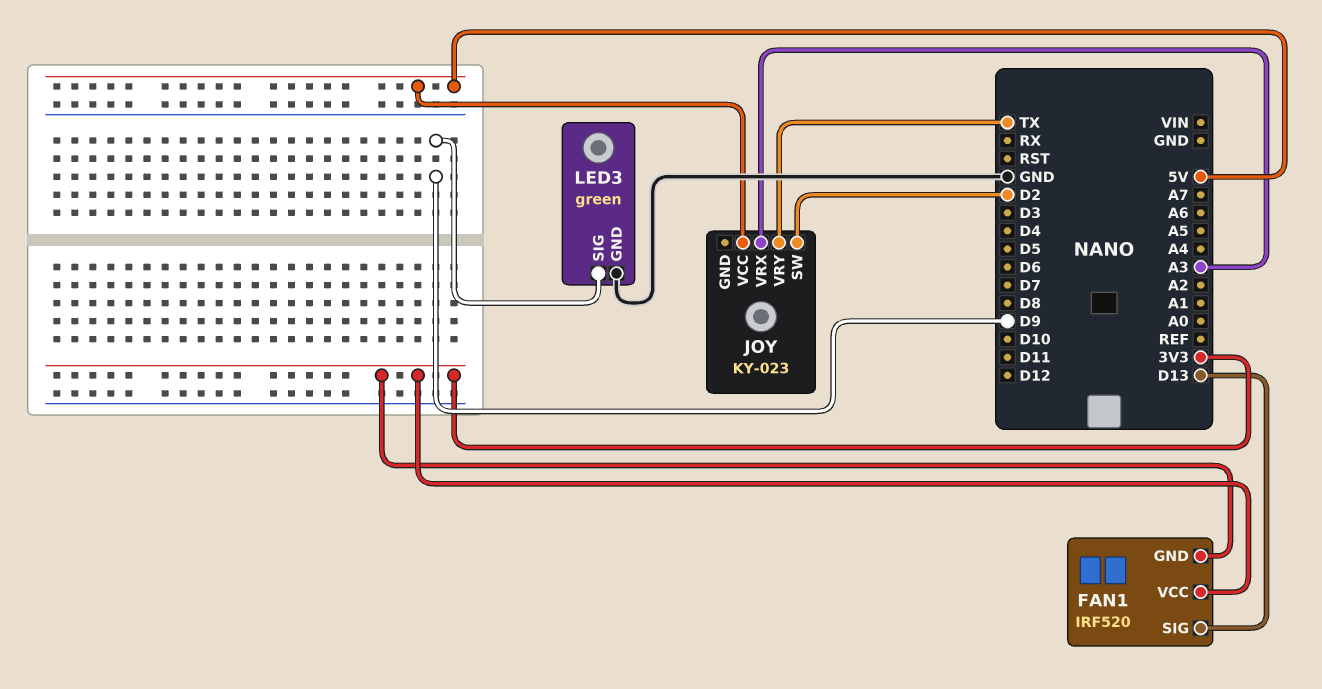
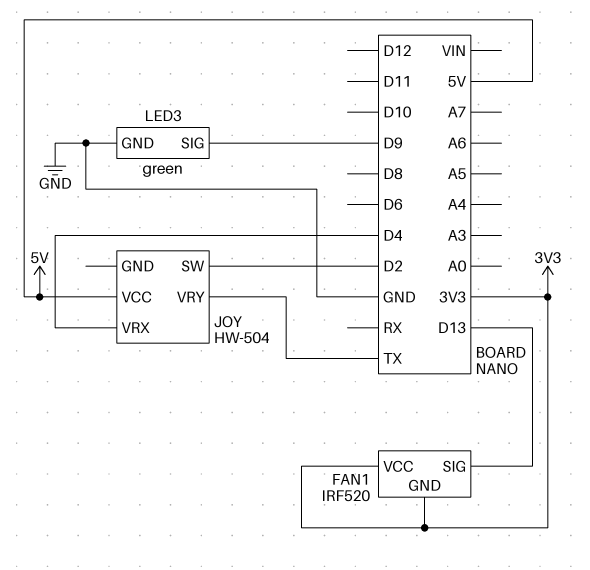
JOY: KY-023 -> HW-504
JOY pin VRX: A3 -> D4

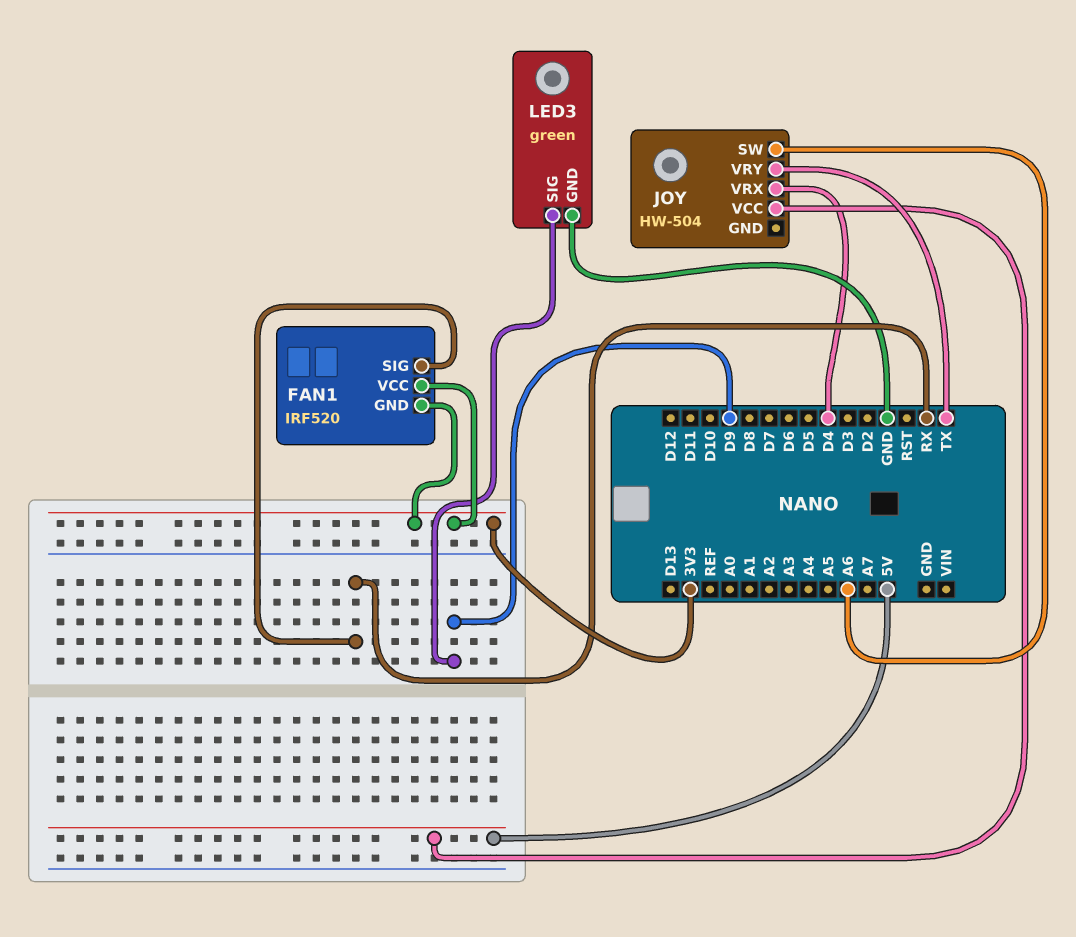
FAN1 pin SIG: D13 -> RX
JOY pin SW: D2 -> A6

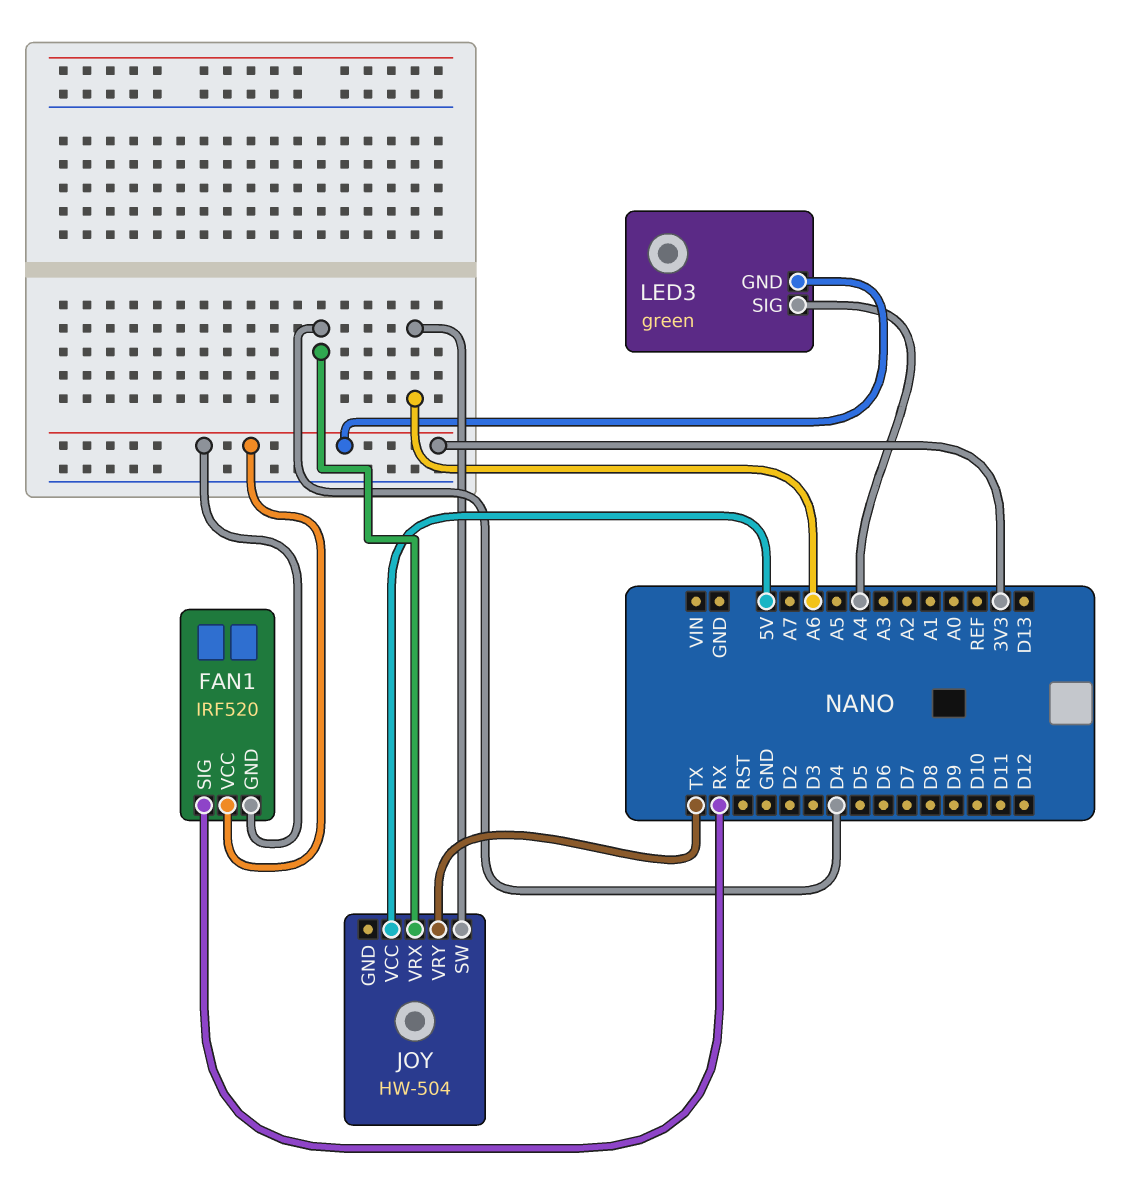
LED3 pin GND: GND -> 3V3
LED3 pin SIG: D9 -> A4

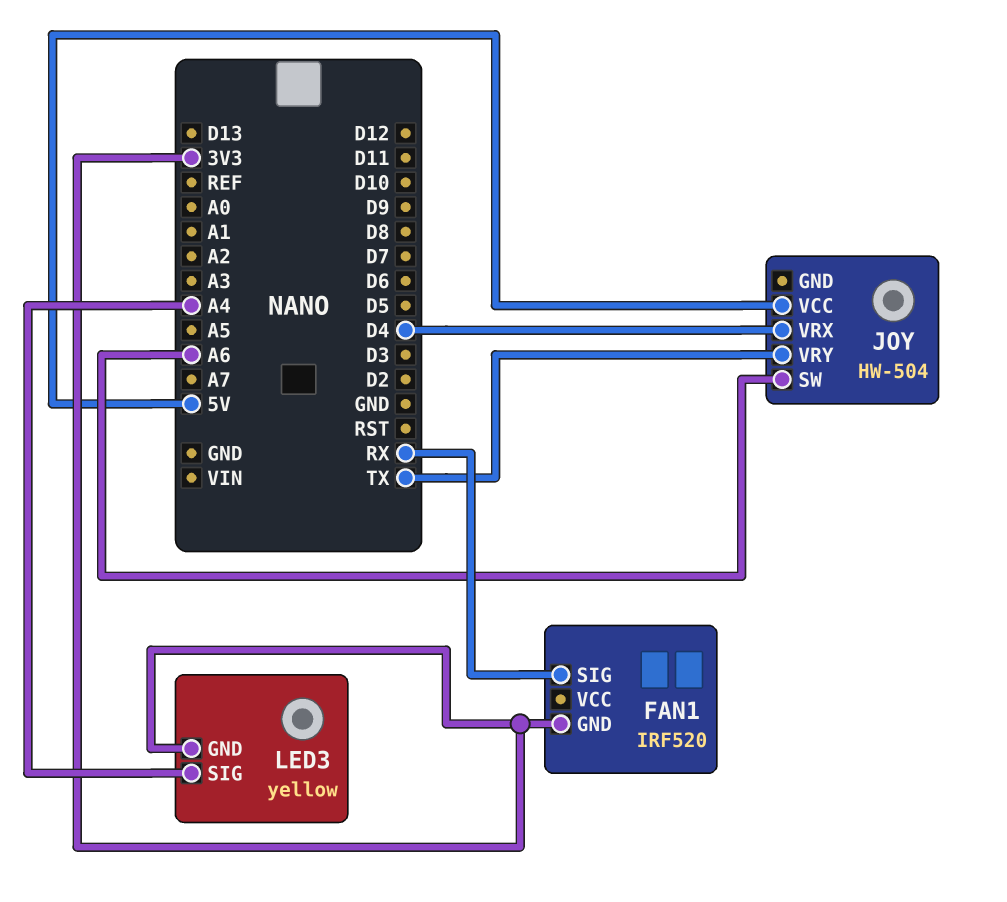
FAN1 pin VCC: 3V3 -> none
LED3: green -> yellow

